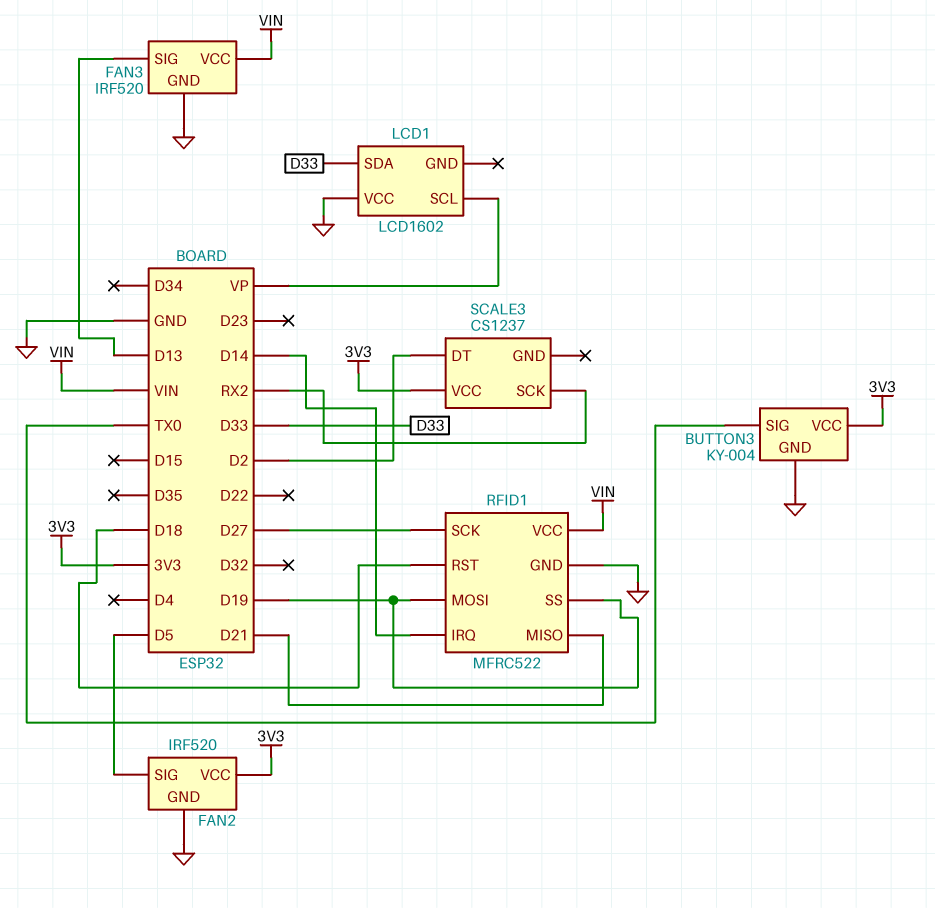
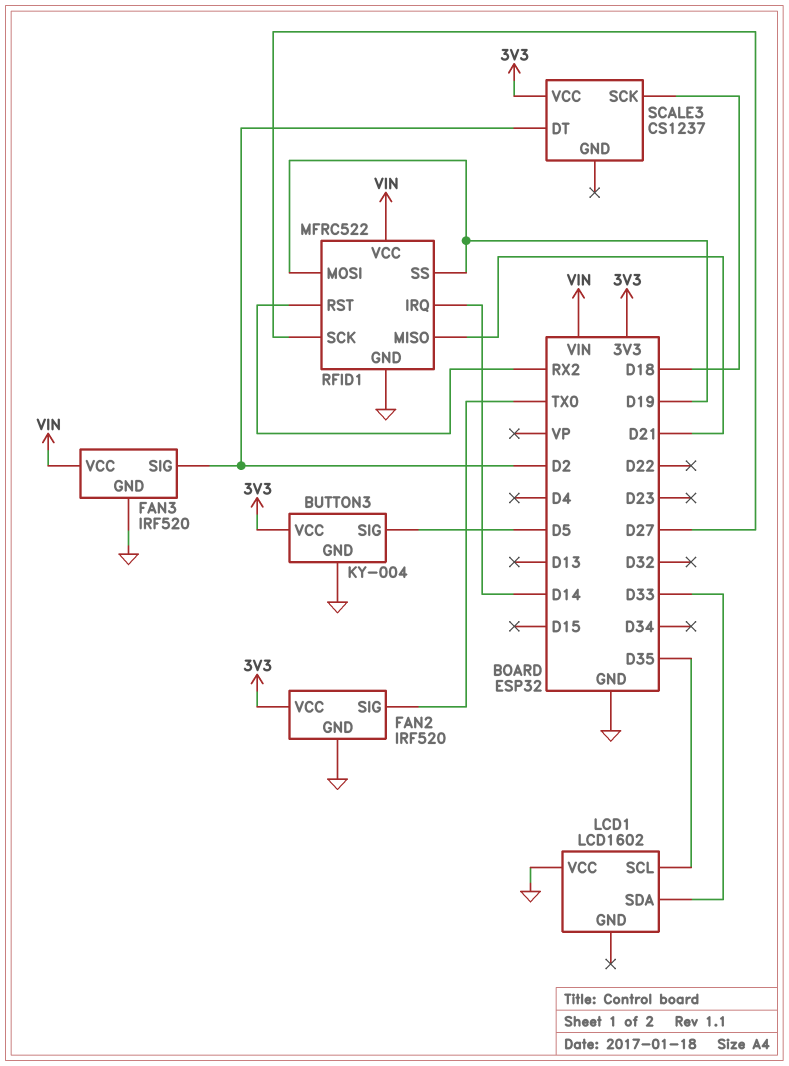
BUTTON3 pin SIG: TX0 -> D5
FAN2 pin SIG: D5 -> TX0
FAN3 pin SIG: D13 -> D2
LCD1 pin SCL: VP -> D35
RFID1 pin RST: D18 -> RX2
SCALE3 pin SCK: RX2 -> D18

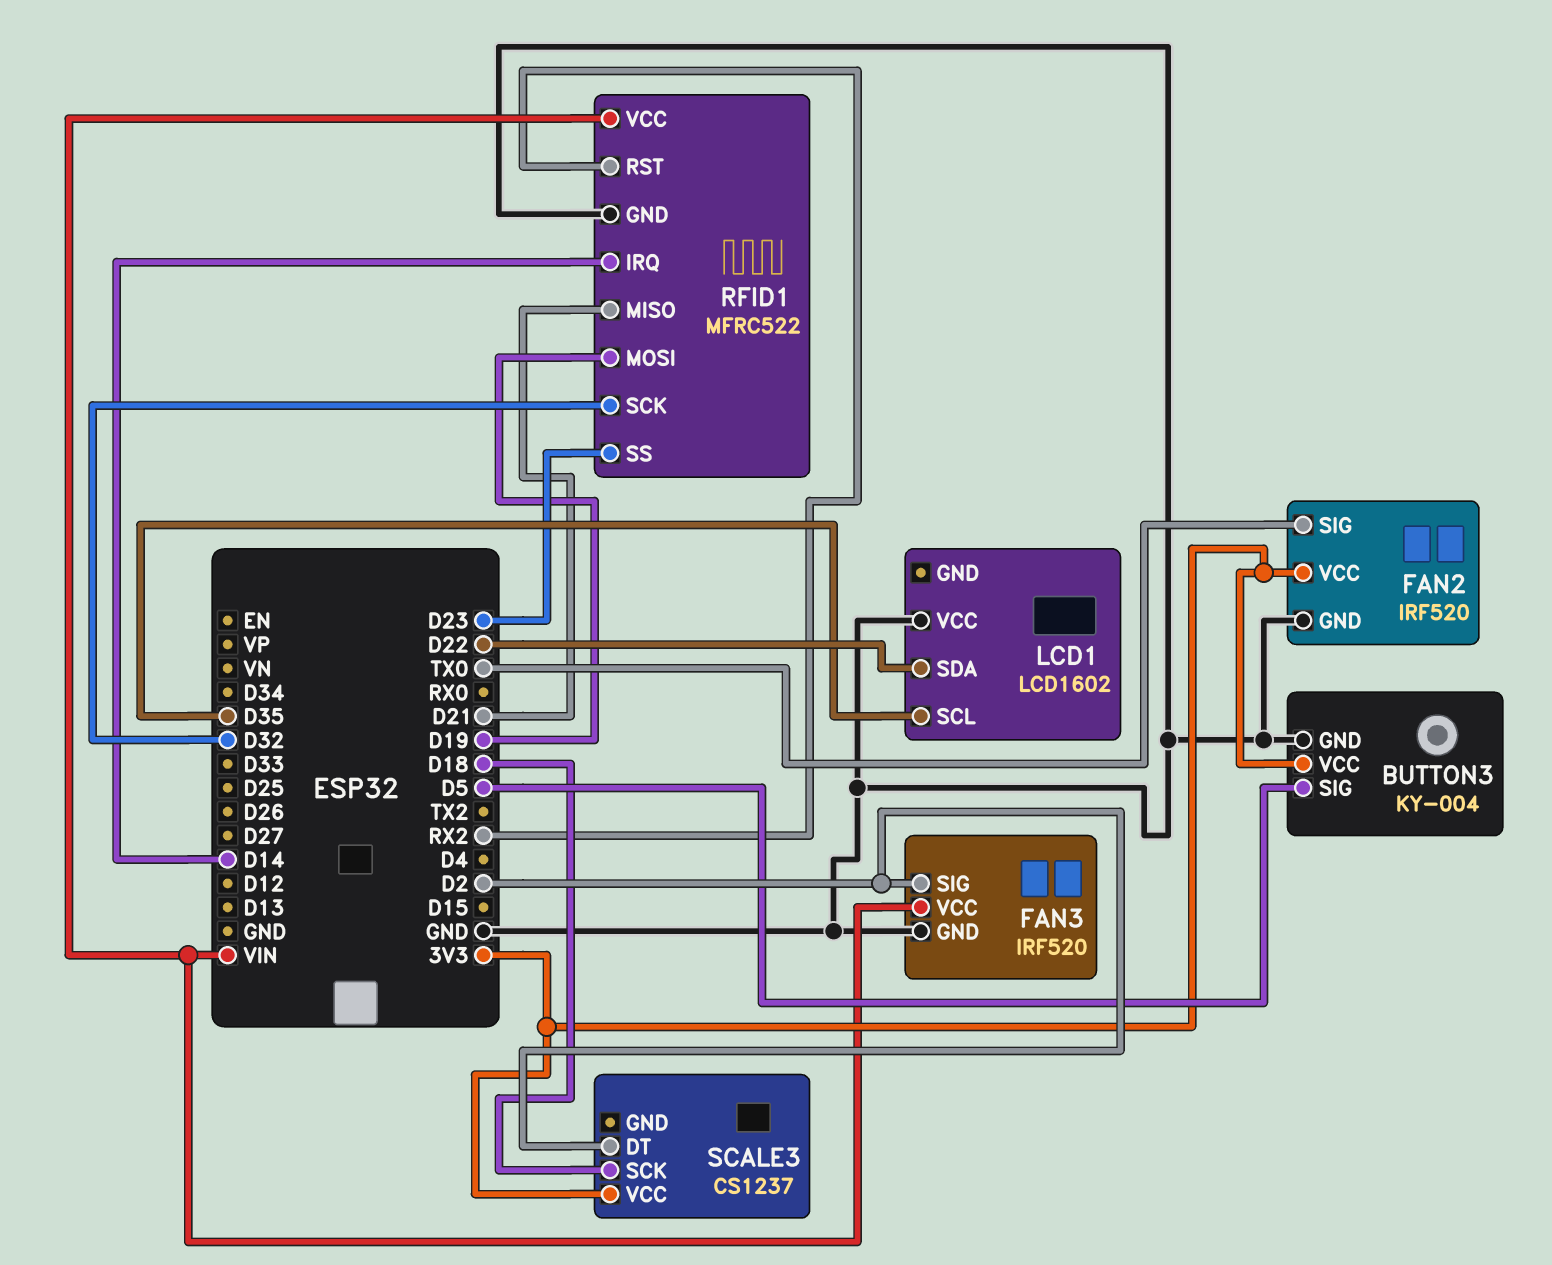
LCD1 pin SDA: D33 -> D22
RFID1 pin SCK: D27 -> D32
RFID1 pin SS: D19 -> D23

